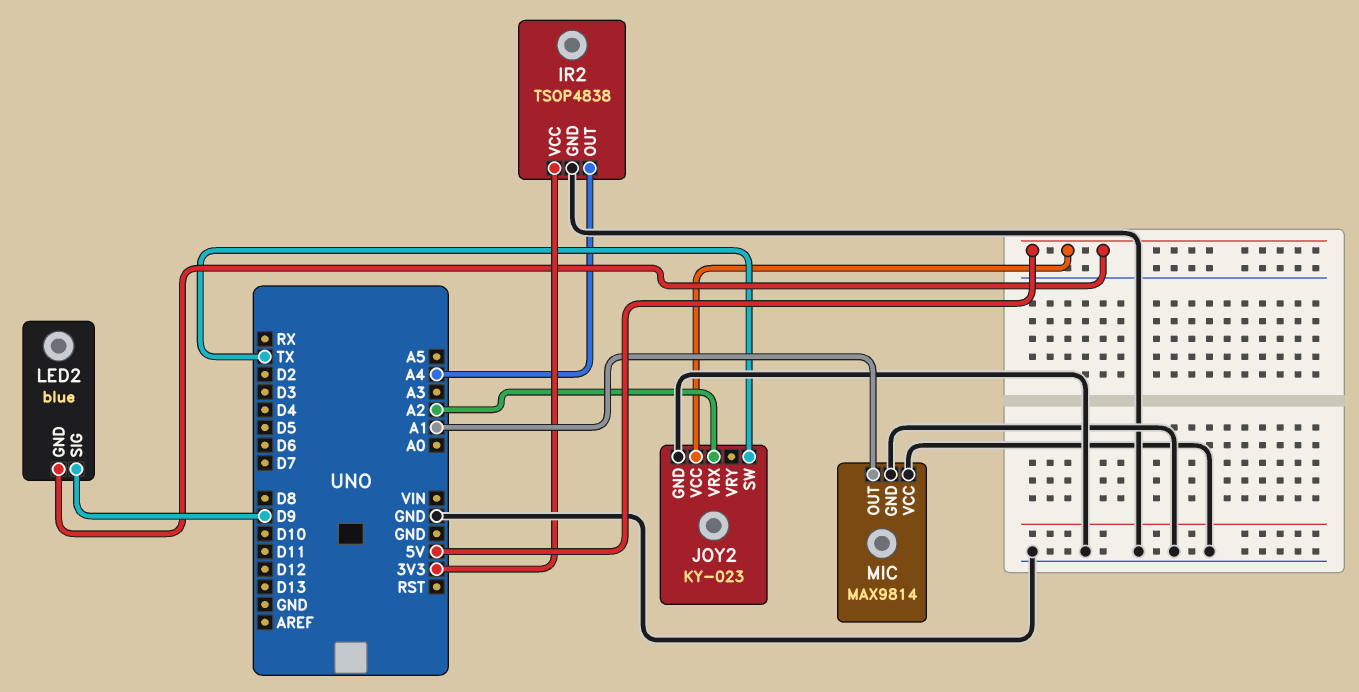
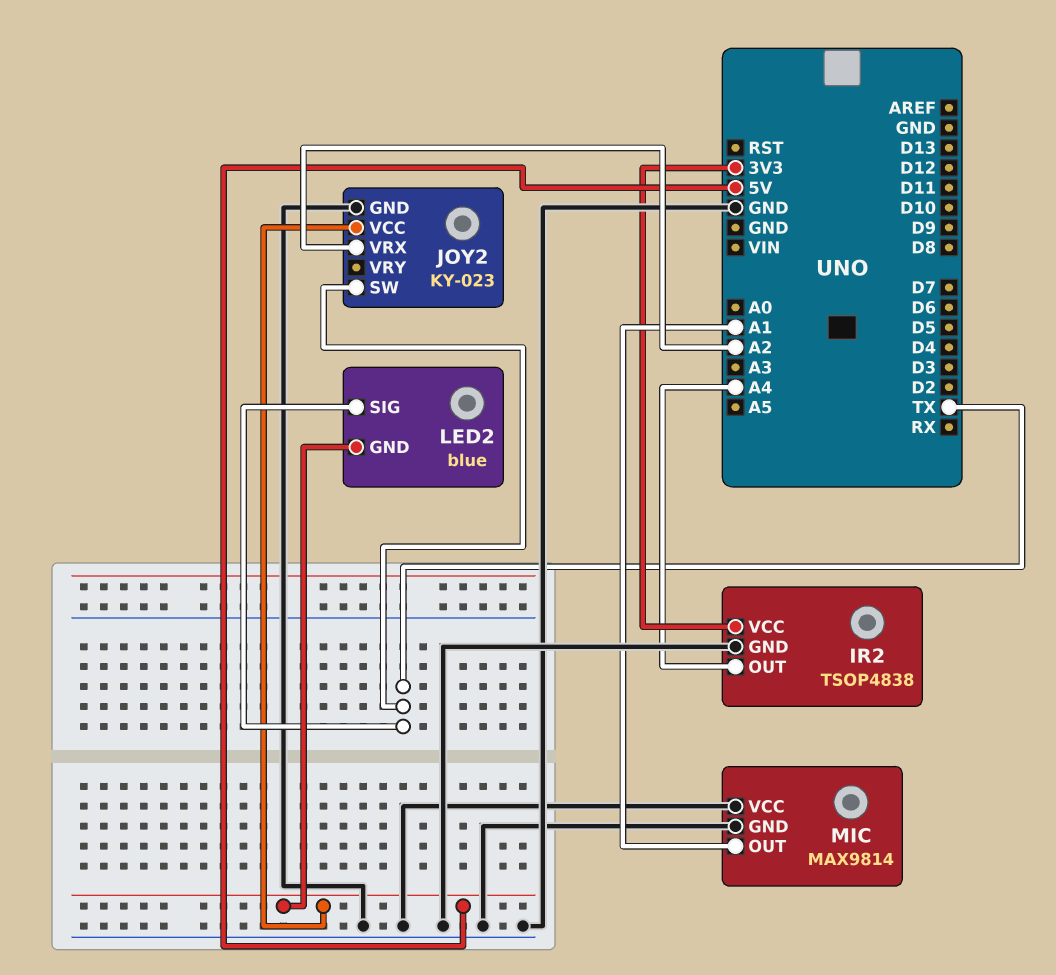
LED2 pin SIG: D9 -> TX

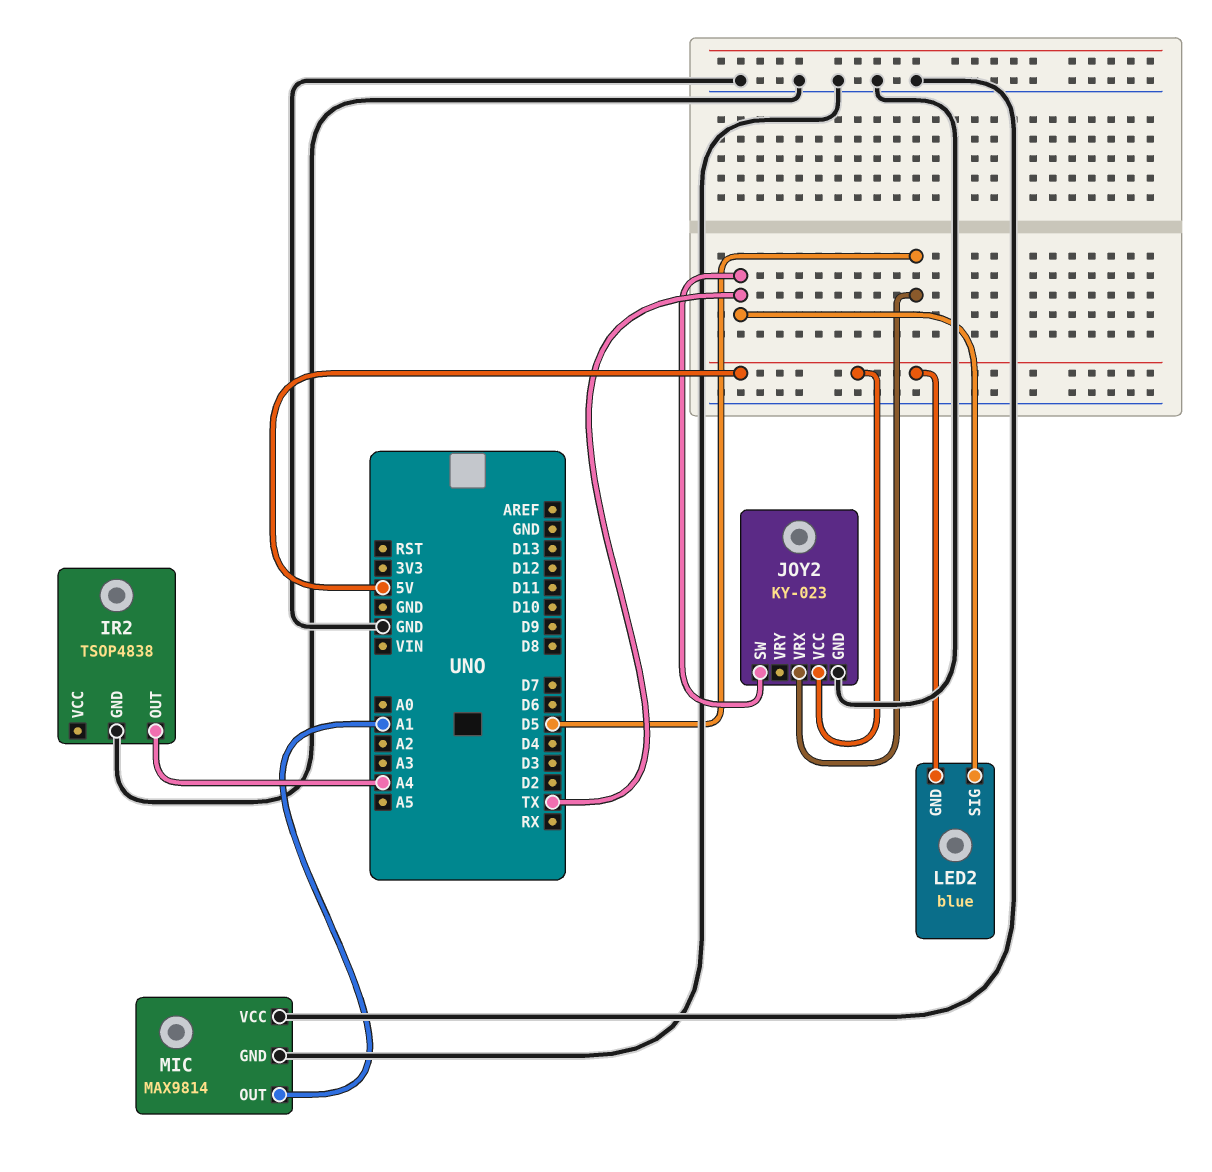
IR2 pin VCC: 3V3 -> none
JOY2 pin VRX: A2 -> D5

